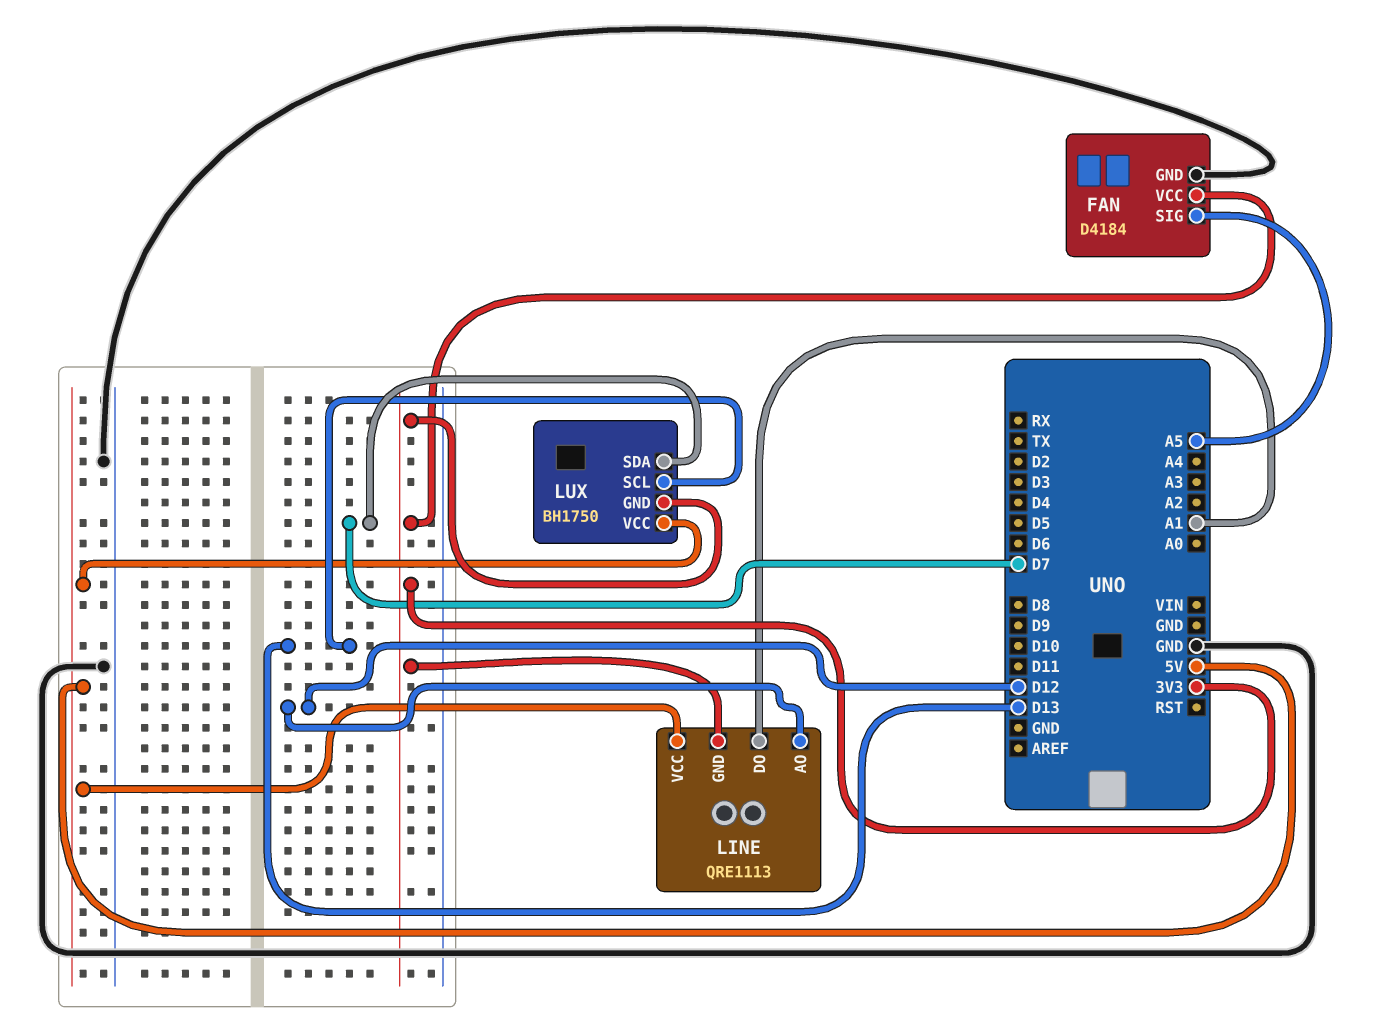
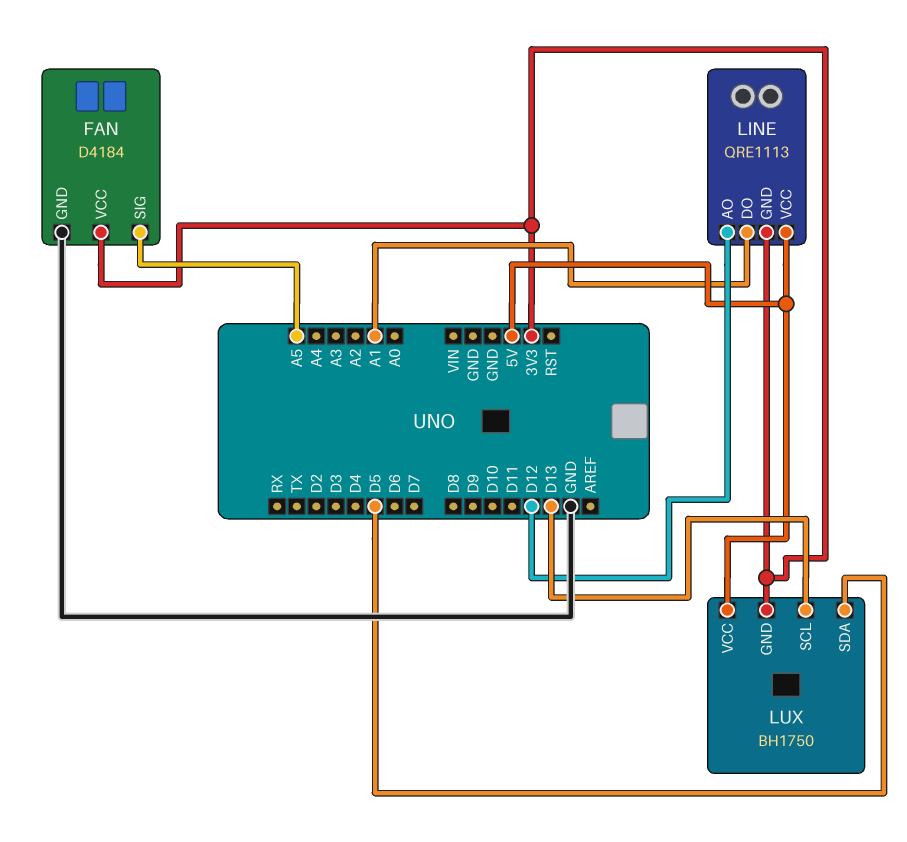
LUX pin SDA: D7 -> D5

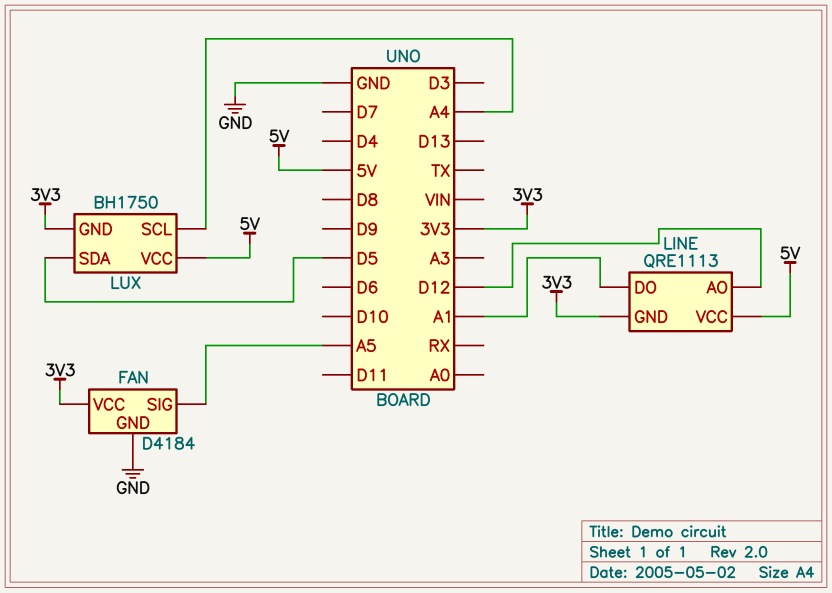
LUX pin SCL: D13 -> A4

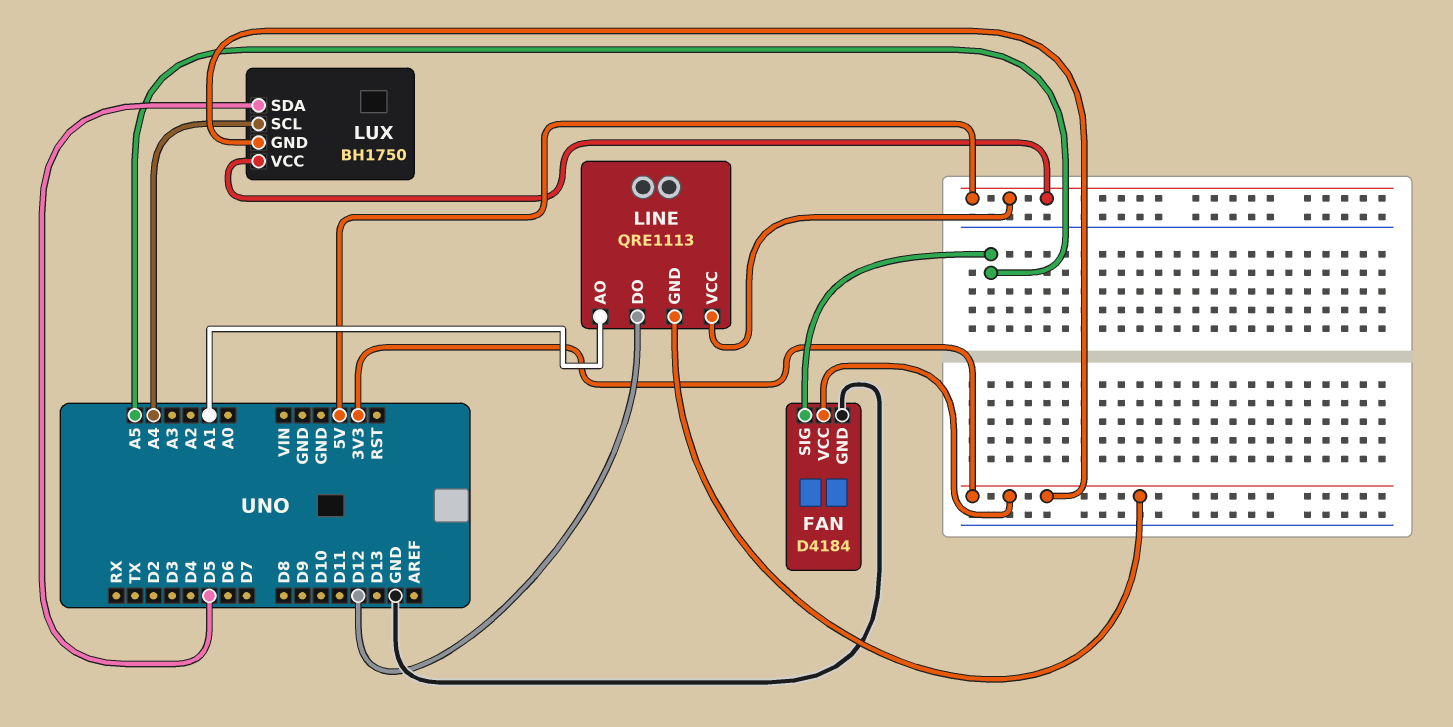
LINE pin AO: D12 -> A1
LINE pin DO: A1 -> D12

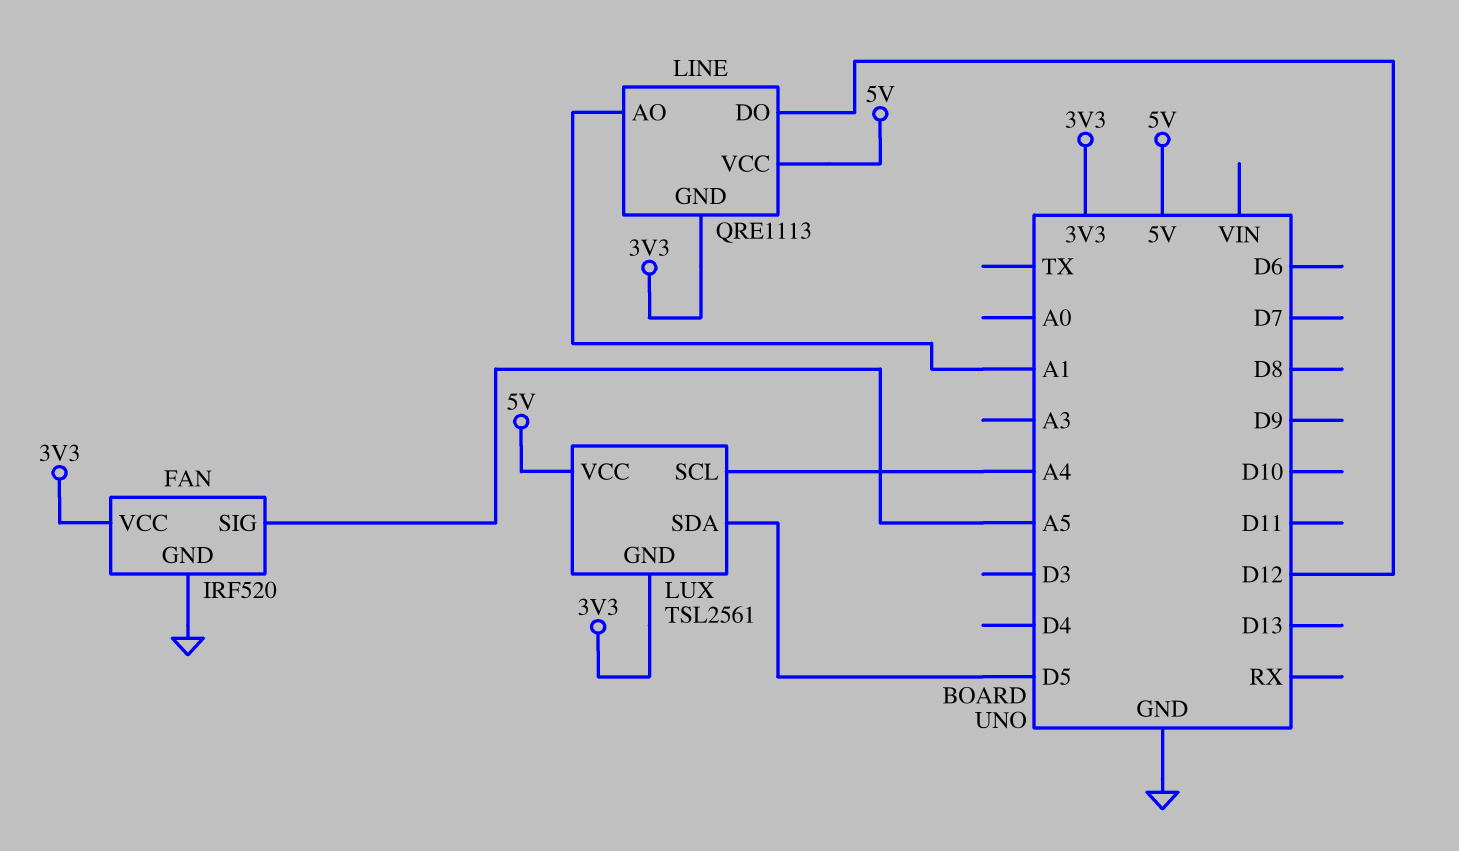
FAN: D4184 -> IRF520
LUX: BH1750 -> TSL2561

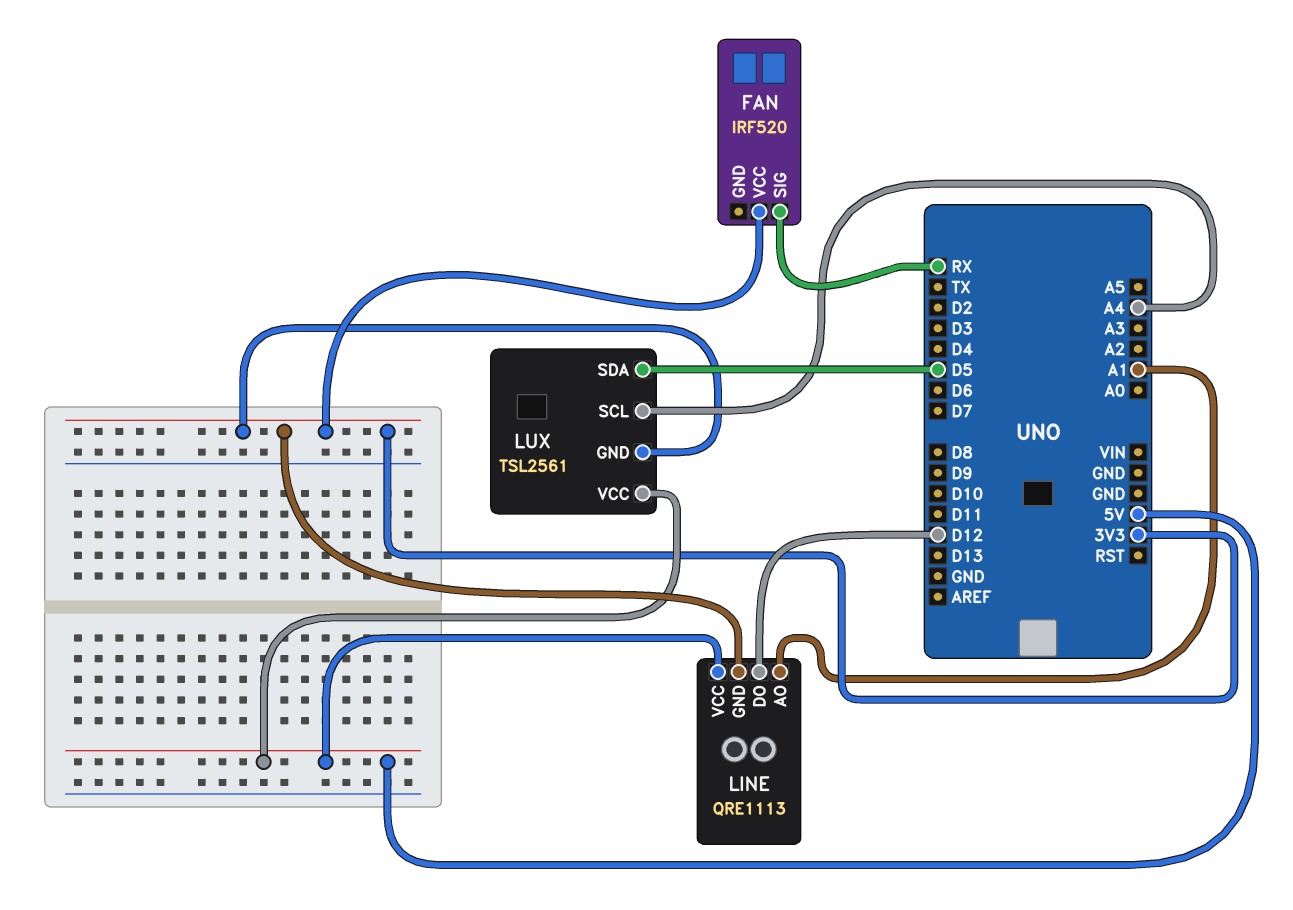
FAN pin GND: GND -> none
FAN pin SIG: A5 -> RX

